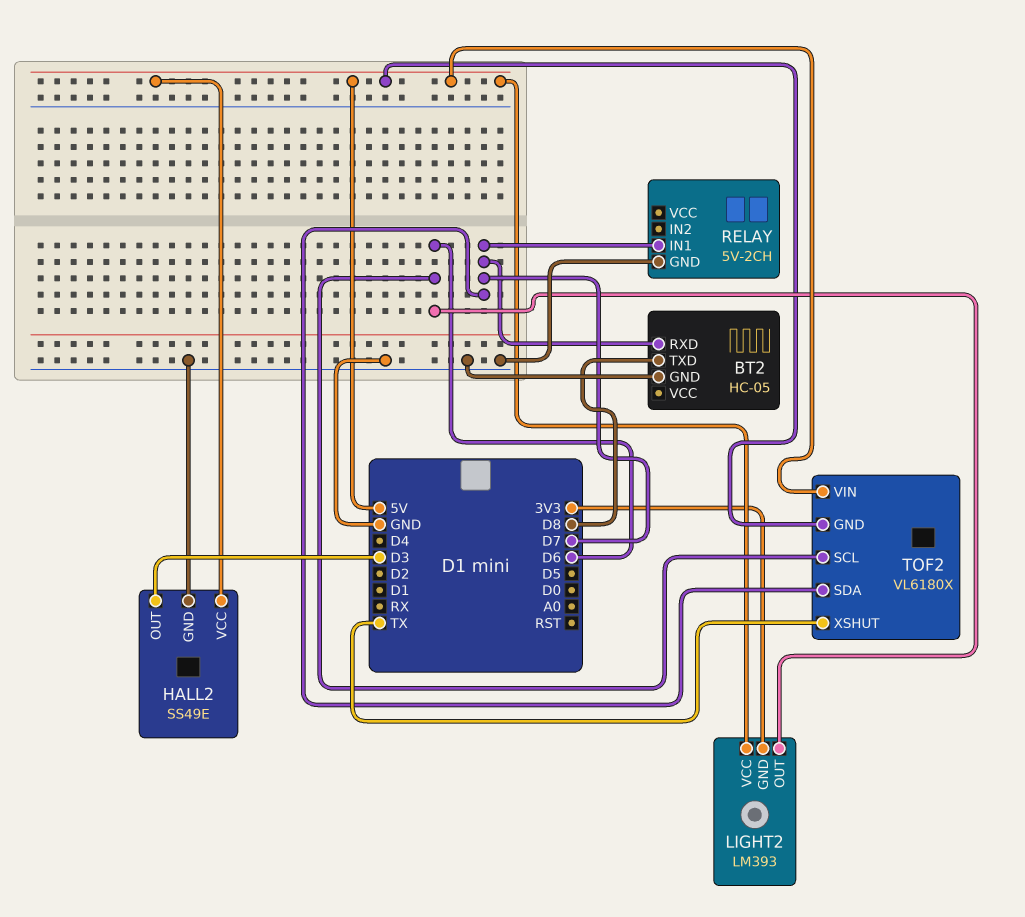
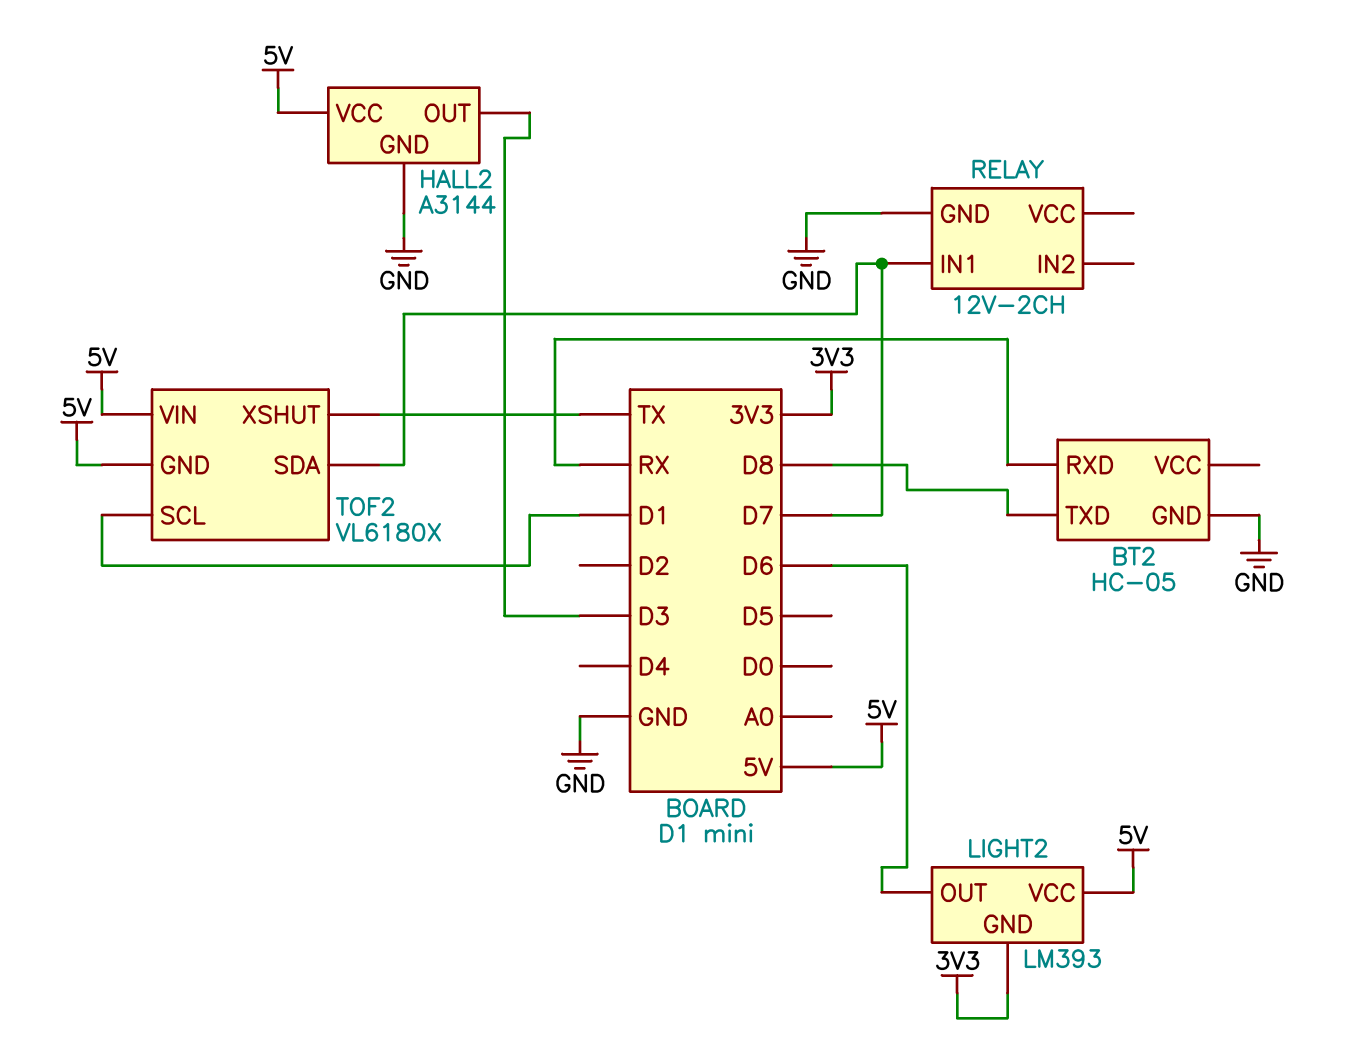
BT2 pin RXD: D7 -> RX
HALL2: SS49E -> A3144
RELAY: 5V-2CH -> 12V-2CH
TOF2 pin SCL: D6 -> D1

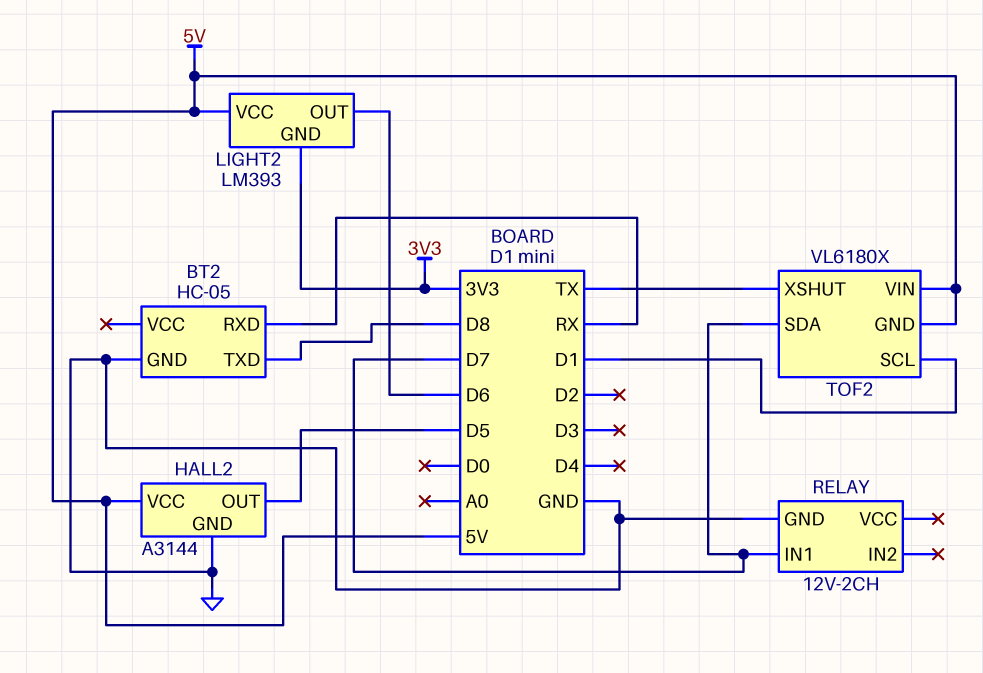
HALL2 pin OUT: D3 -> D5

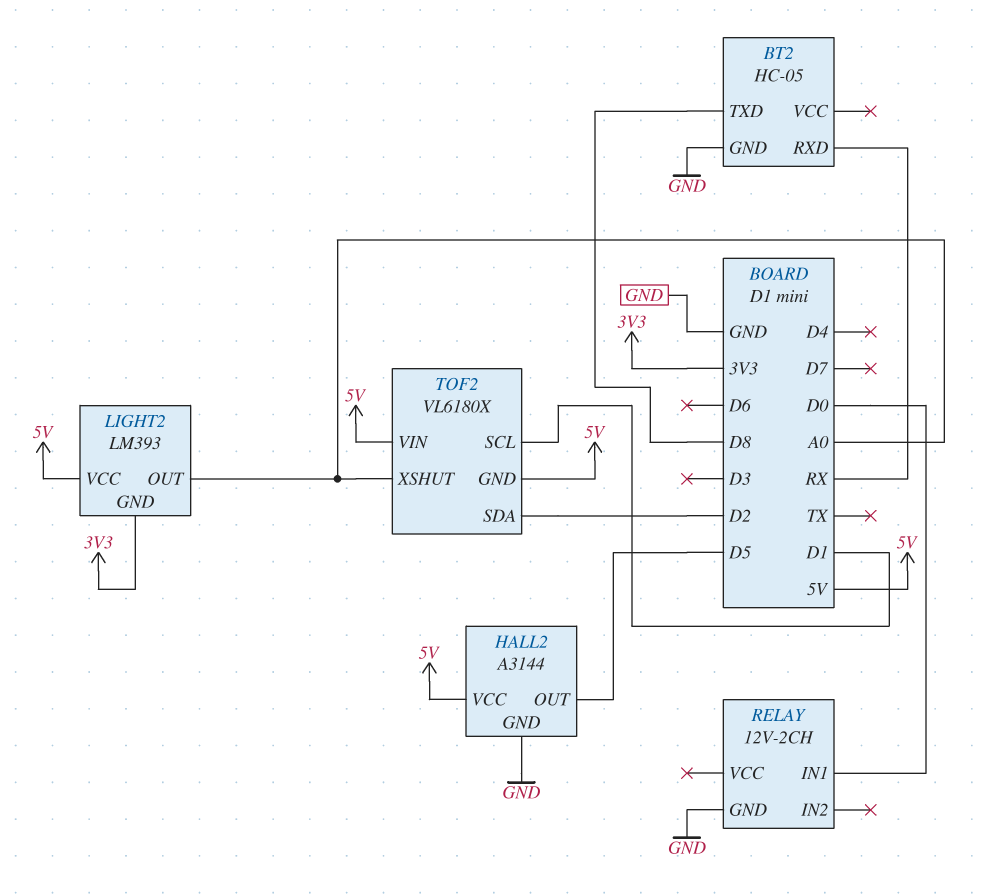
LIGHT2 pin OUT: D6 -> A0
RELAY pin IN1: D7 -> D0
TOF2 pin SDA: D7 -> D2
TOF2 pin XSHUT: TX -> A0

